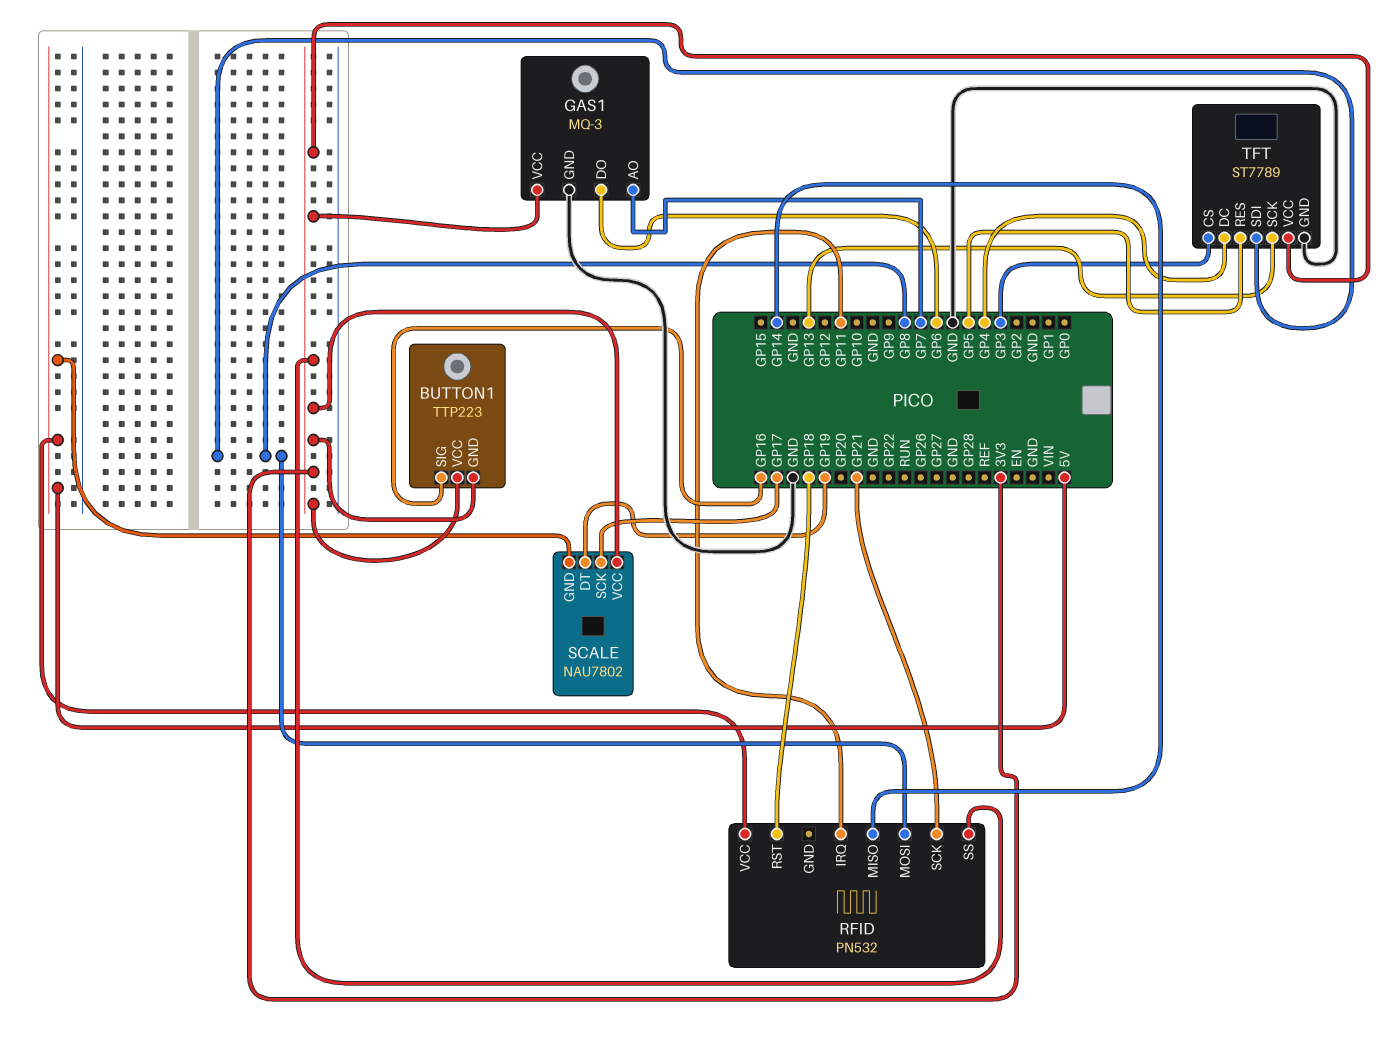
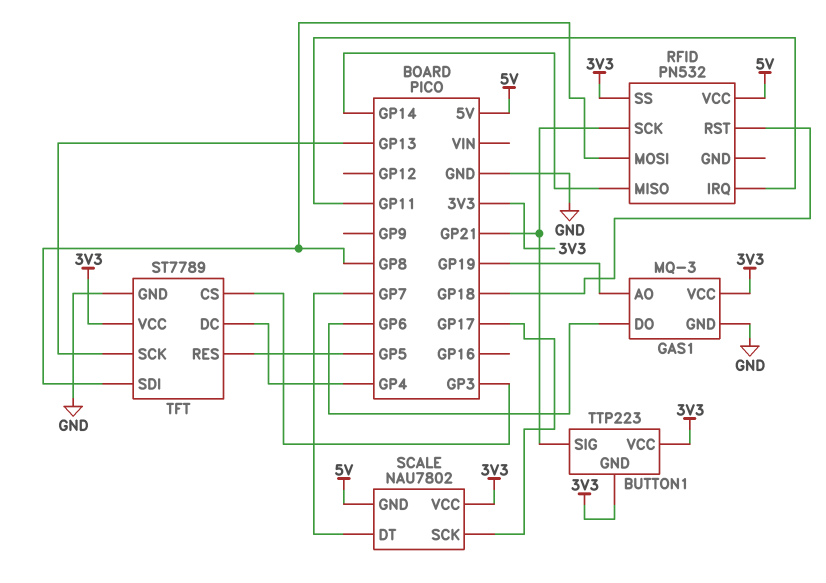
BUTTON1 pin SIG: GP16 -> GP21
GAS1 pin AO: GP7 -> GP19
SCALE pin DT: GP19 -> GP7

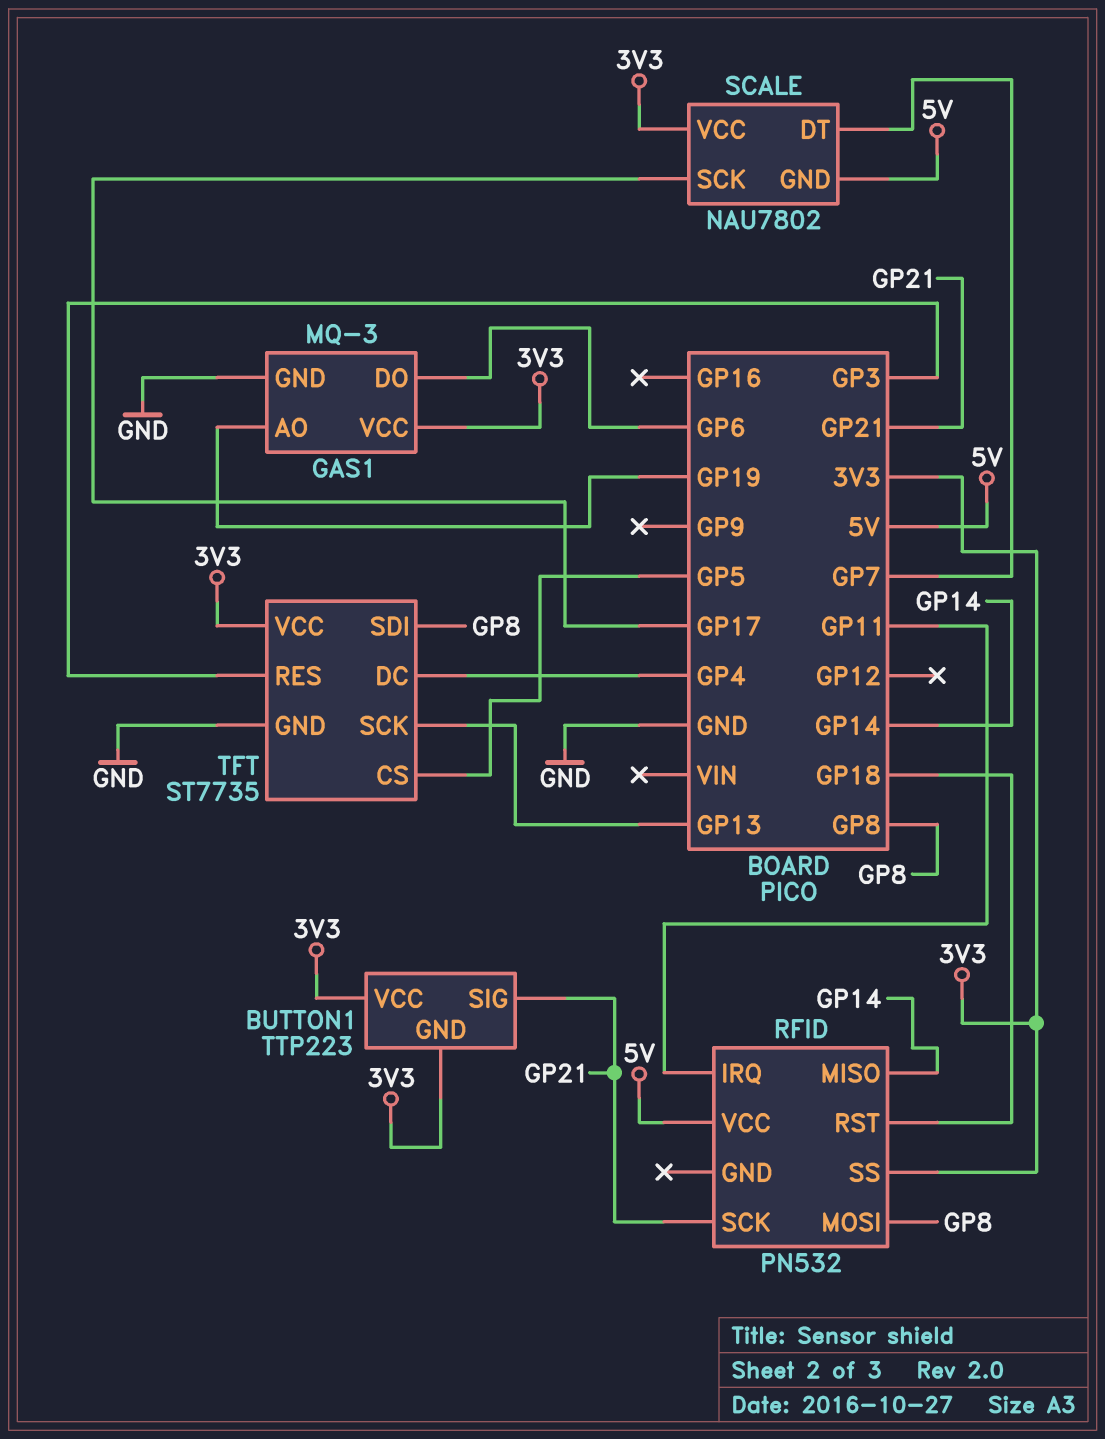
TFT: ST7789 -> ST7735
TFT pin CS: GP3 -> GP5
TFT pin RES: GP5 -> GP3

